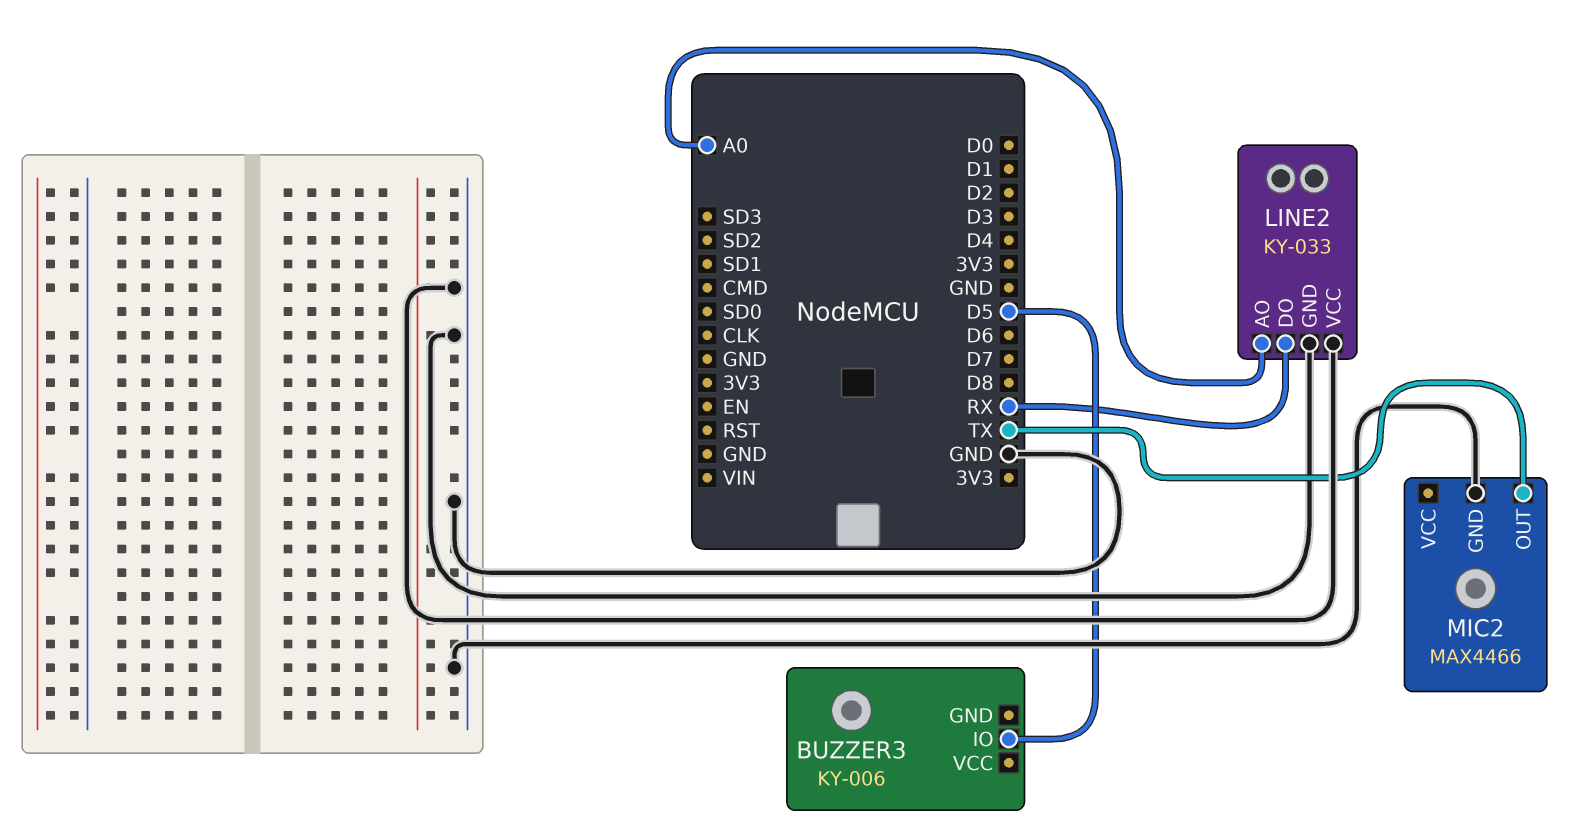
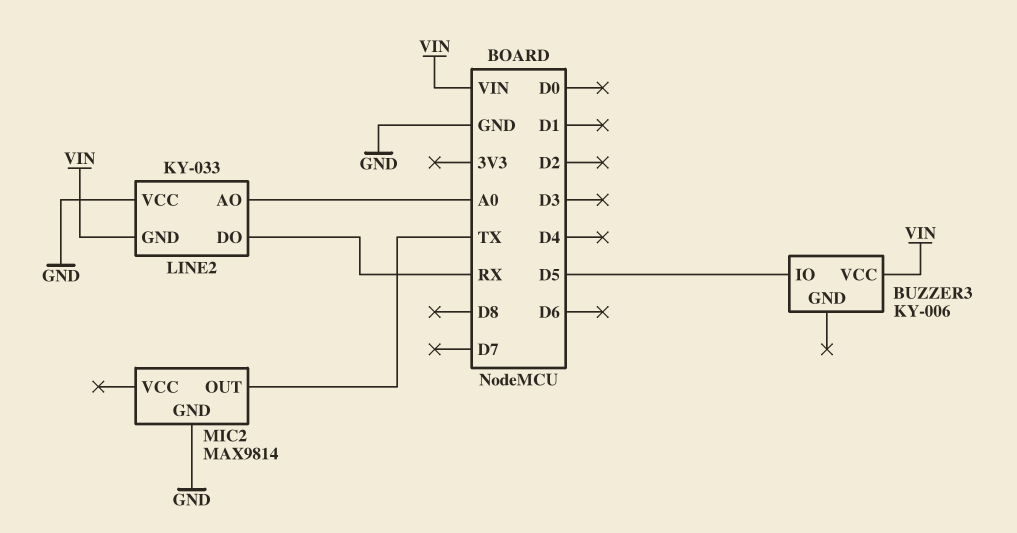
BUZZER3 pin VCC: none -> VIN
LINE2 pin GND: GND -> VIN
MIC2: MAX4466 -> MAX9814

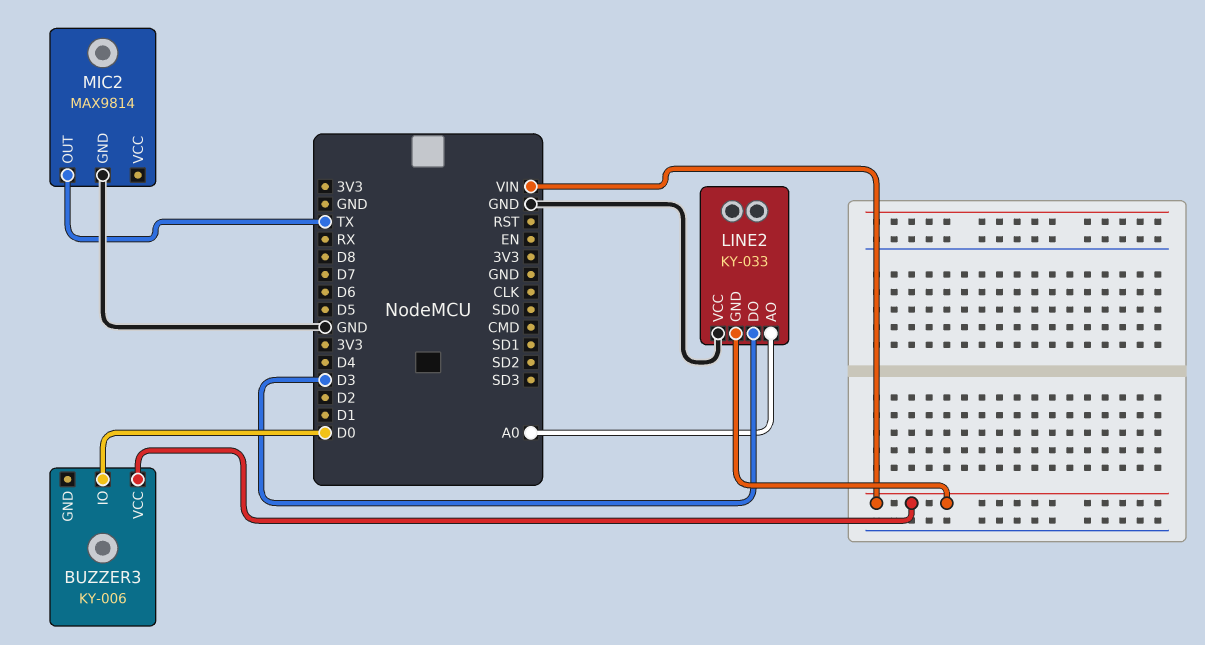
BUZZER3 pin IO: D5 -> D0
LINE2 pin DO: RX -> D3

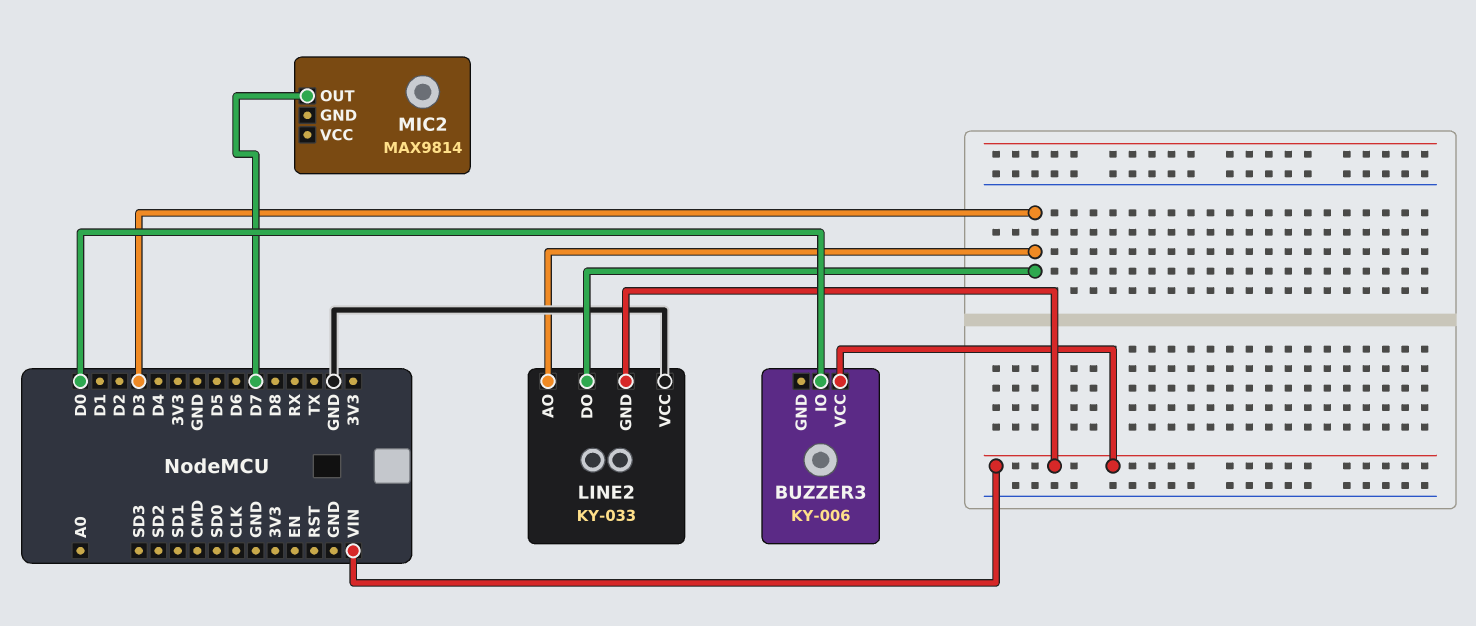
LINE2 pin AO: A0 -> D3
MIC2 pin GND: GND -> none
MIC2 pin OUT: TX -> D7

